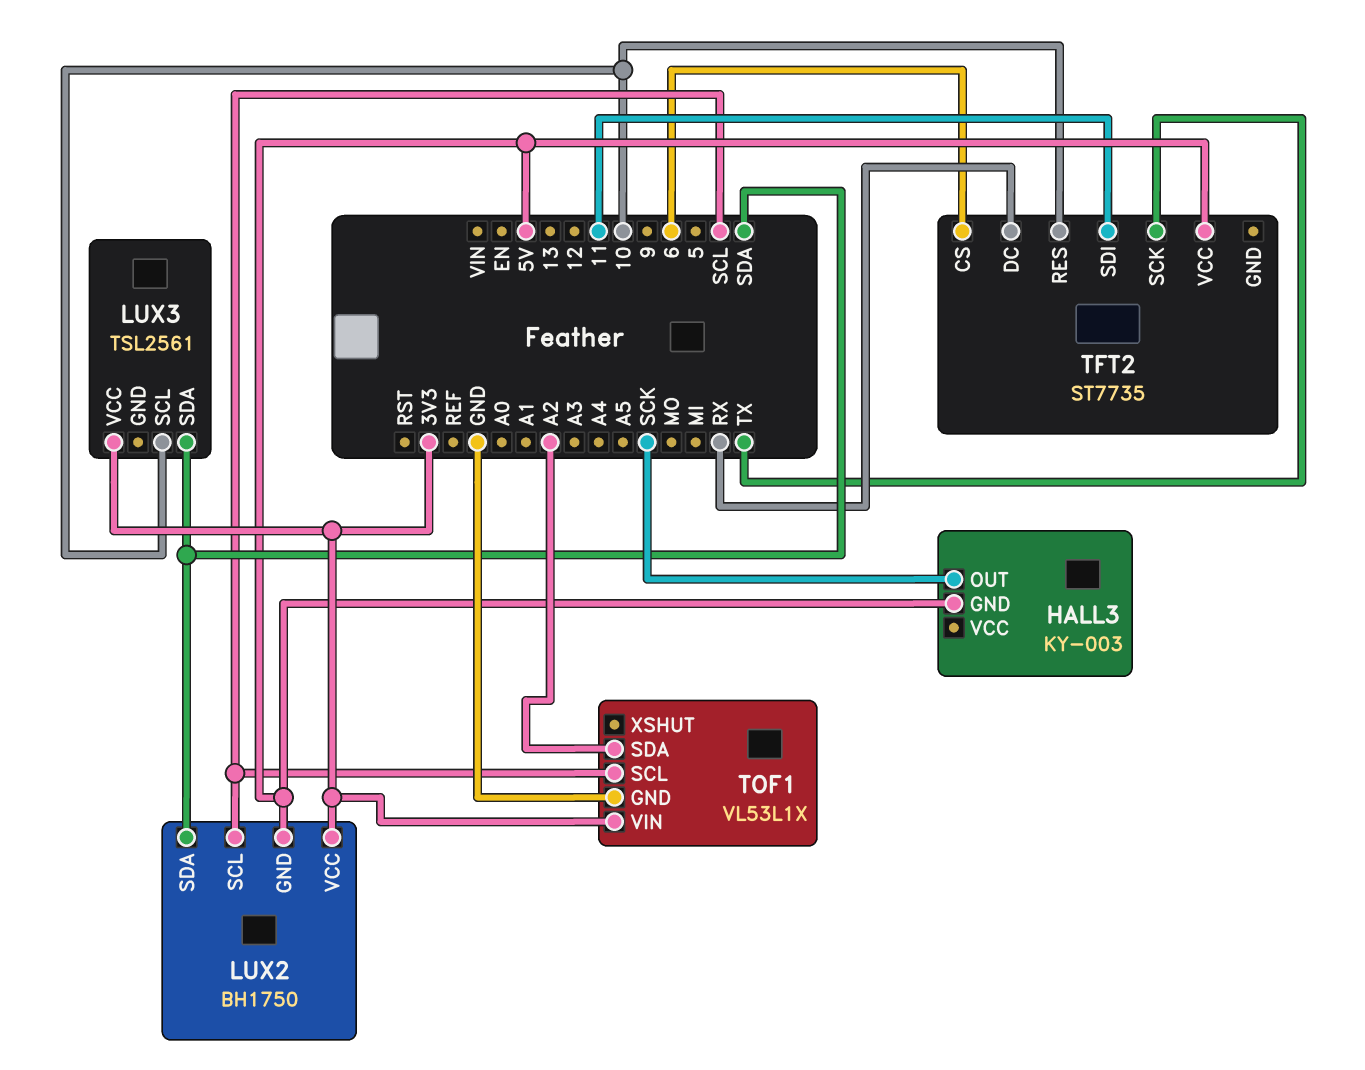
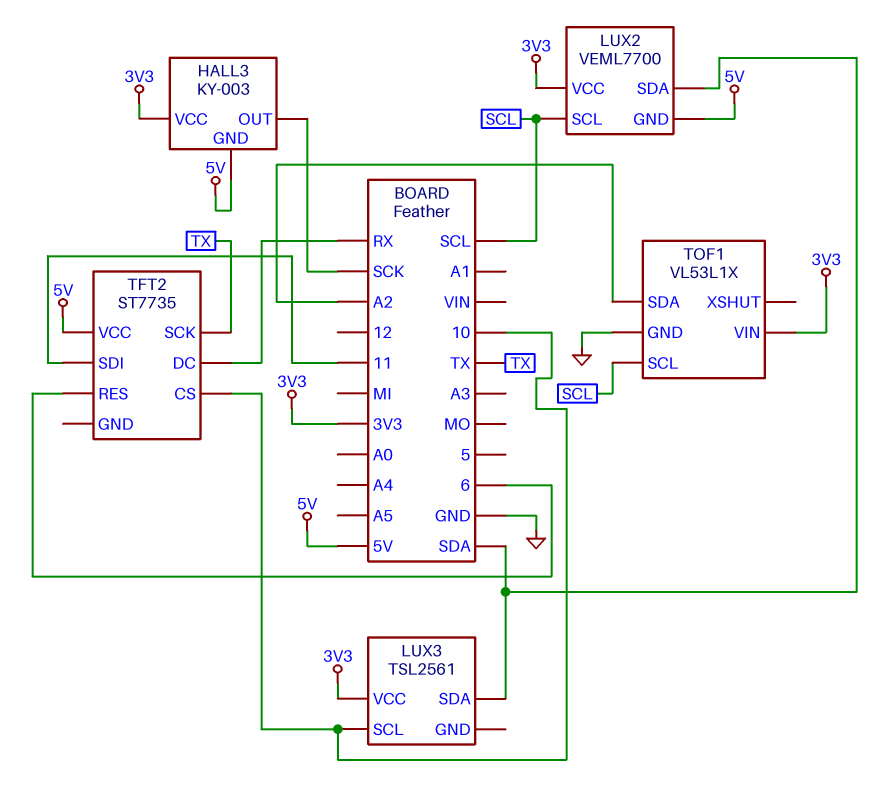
HALL3 pin VCC: none -> 3V3
LUX2: BH1750 -> VEML7700
TFT2 pin CS: 6 -> 10
TFT2 pin RES: 10 -> 6

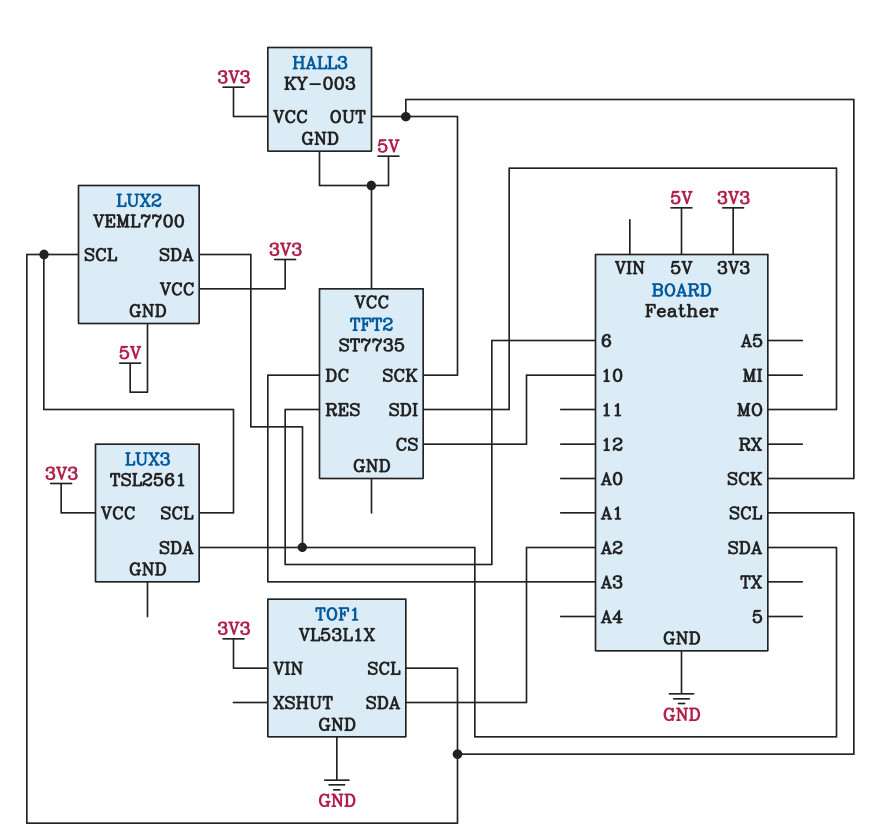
LUX3 pin SCL: 10 -> SCL
TFT2 pin DC: RX -> A3
TFT2 pin SCK: TX -> SCK
TFT2 pin SDI: 11 -> MO

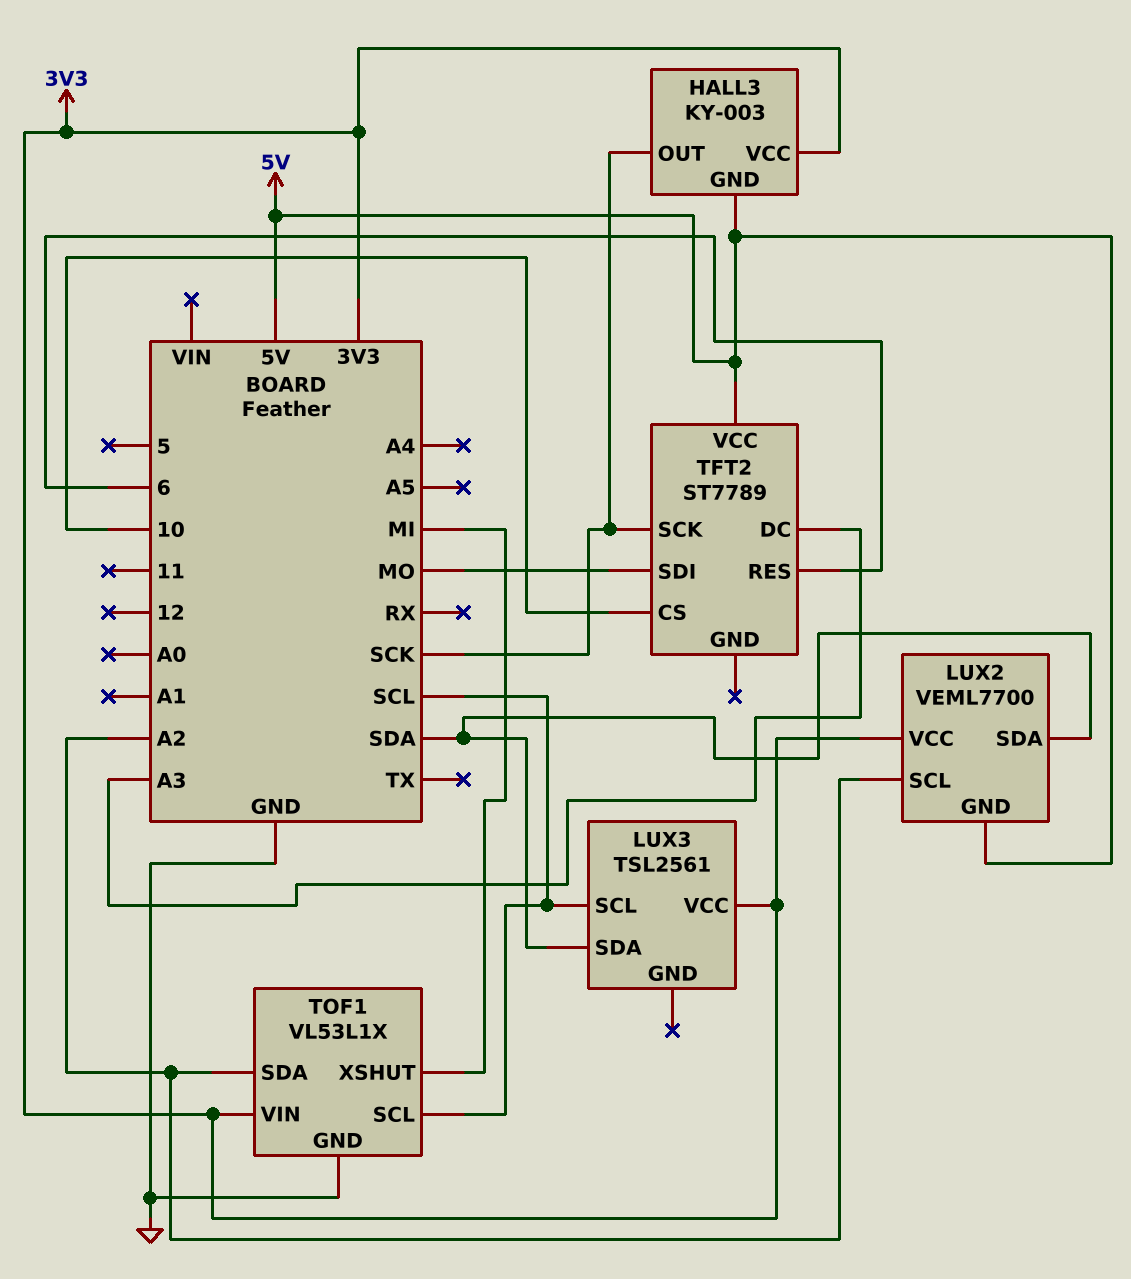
LUX2 pin SCL: SCL -> A2
TFT2: ST7735 -> ST7789
TOF1 pin XSHUT: none -> MI

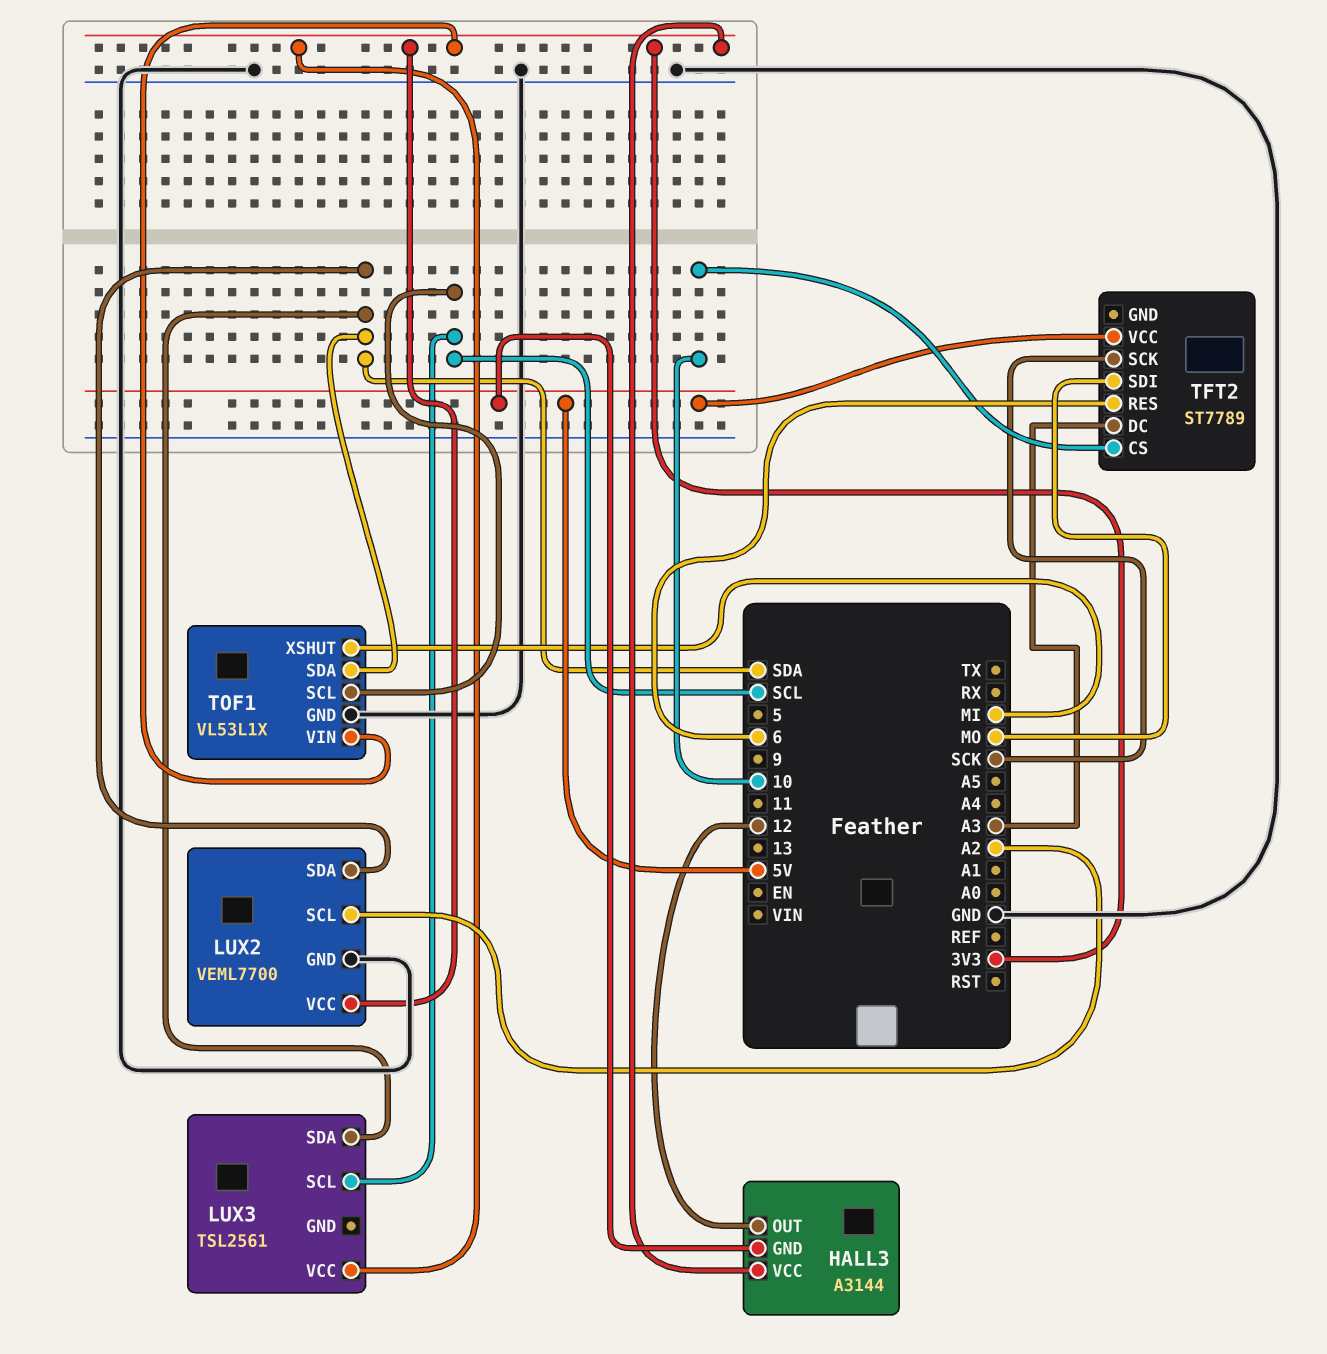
HALL3: KY-003 -> A3144
HALL3 pin OUT: SCK -> 12
LUX2 pin GND: 5V -> GND
TOF1 pin SDA: A2 -> SDA

